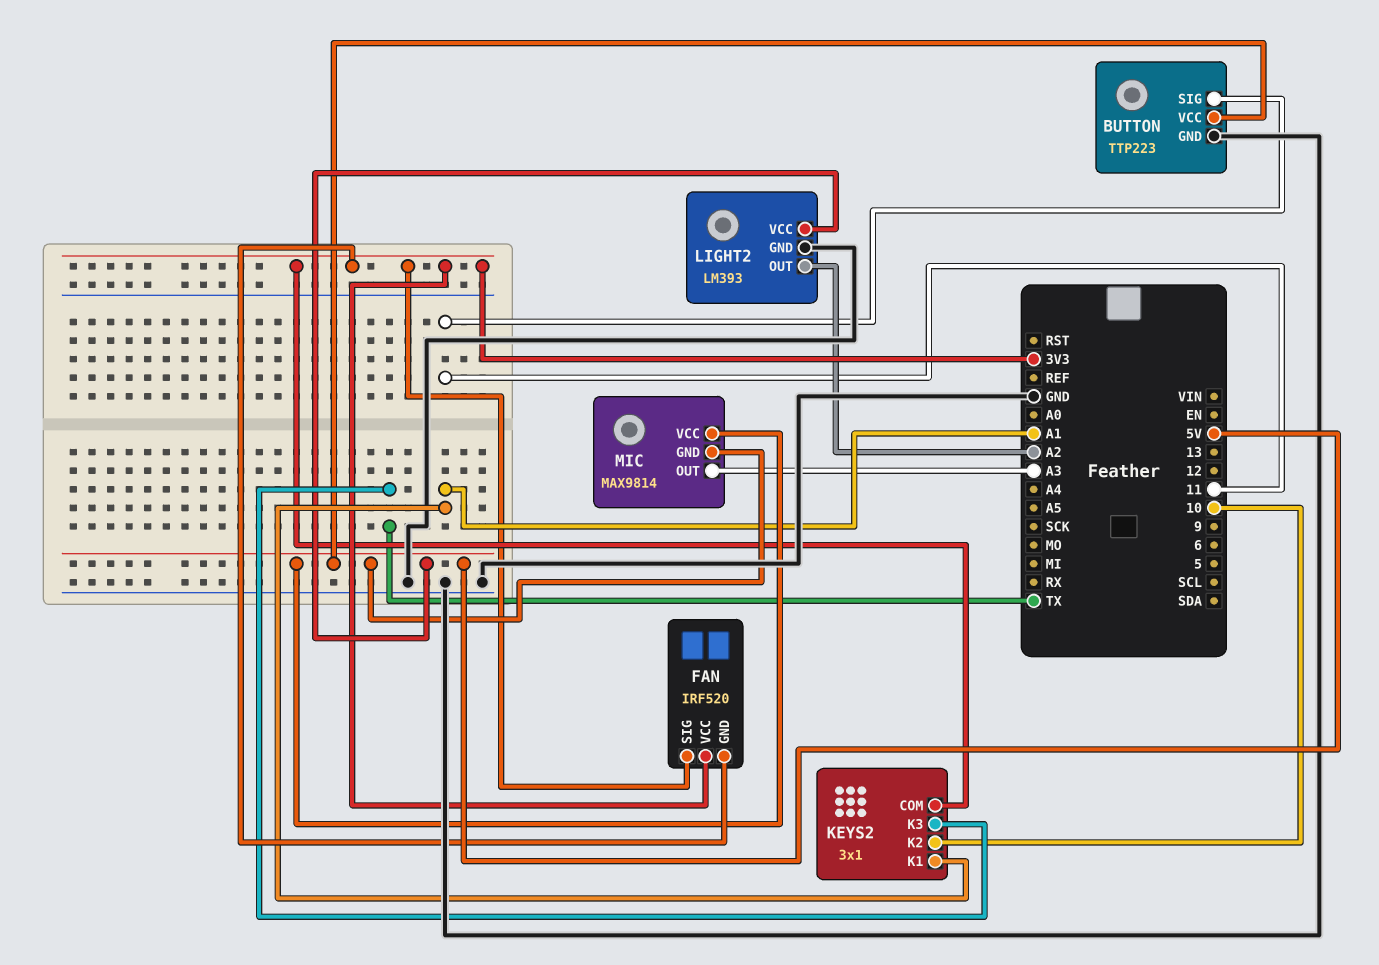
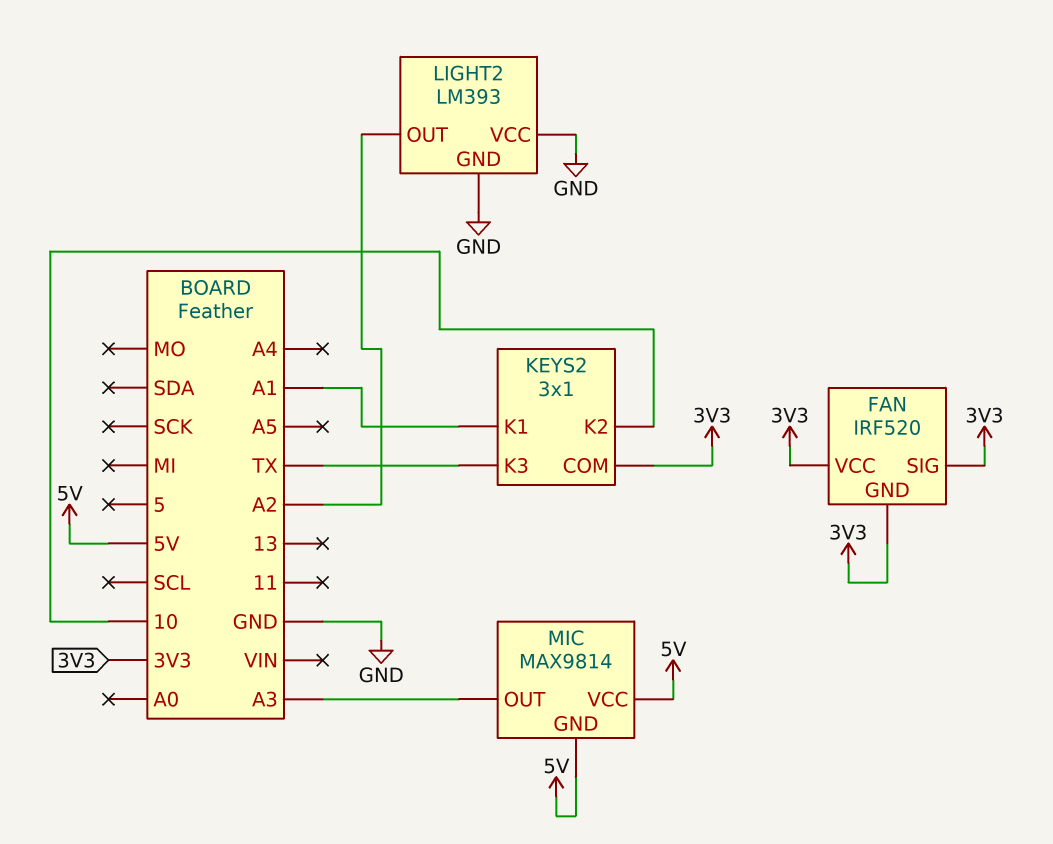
BUTTON: TTP223 -> none
BUTTON pin GND: GND -> none
BUTTON pin SIG: 11 -> none
BUTTON pin VCC: 5V -> none
LIGHT2 pin VCC: 5V -> GND

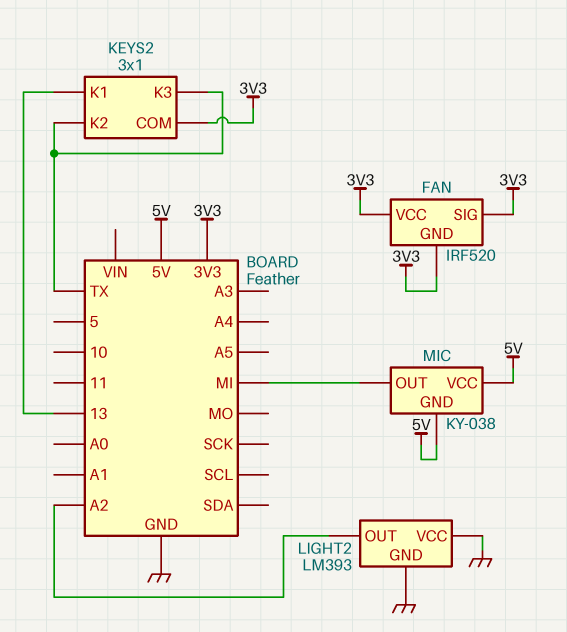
KEYS2 pin K1: A1 -> 13
KEYS2 pin K2: 10 -> TX
MIC: MAX9814 -> KY-038
MIC pin OUT: A3 -> MI

